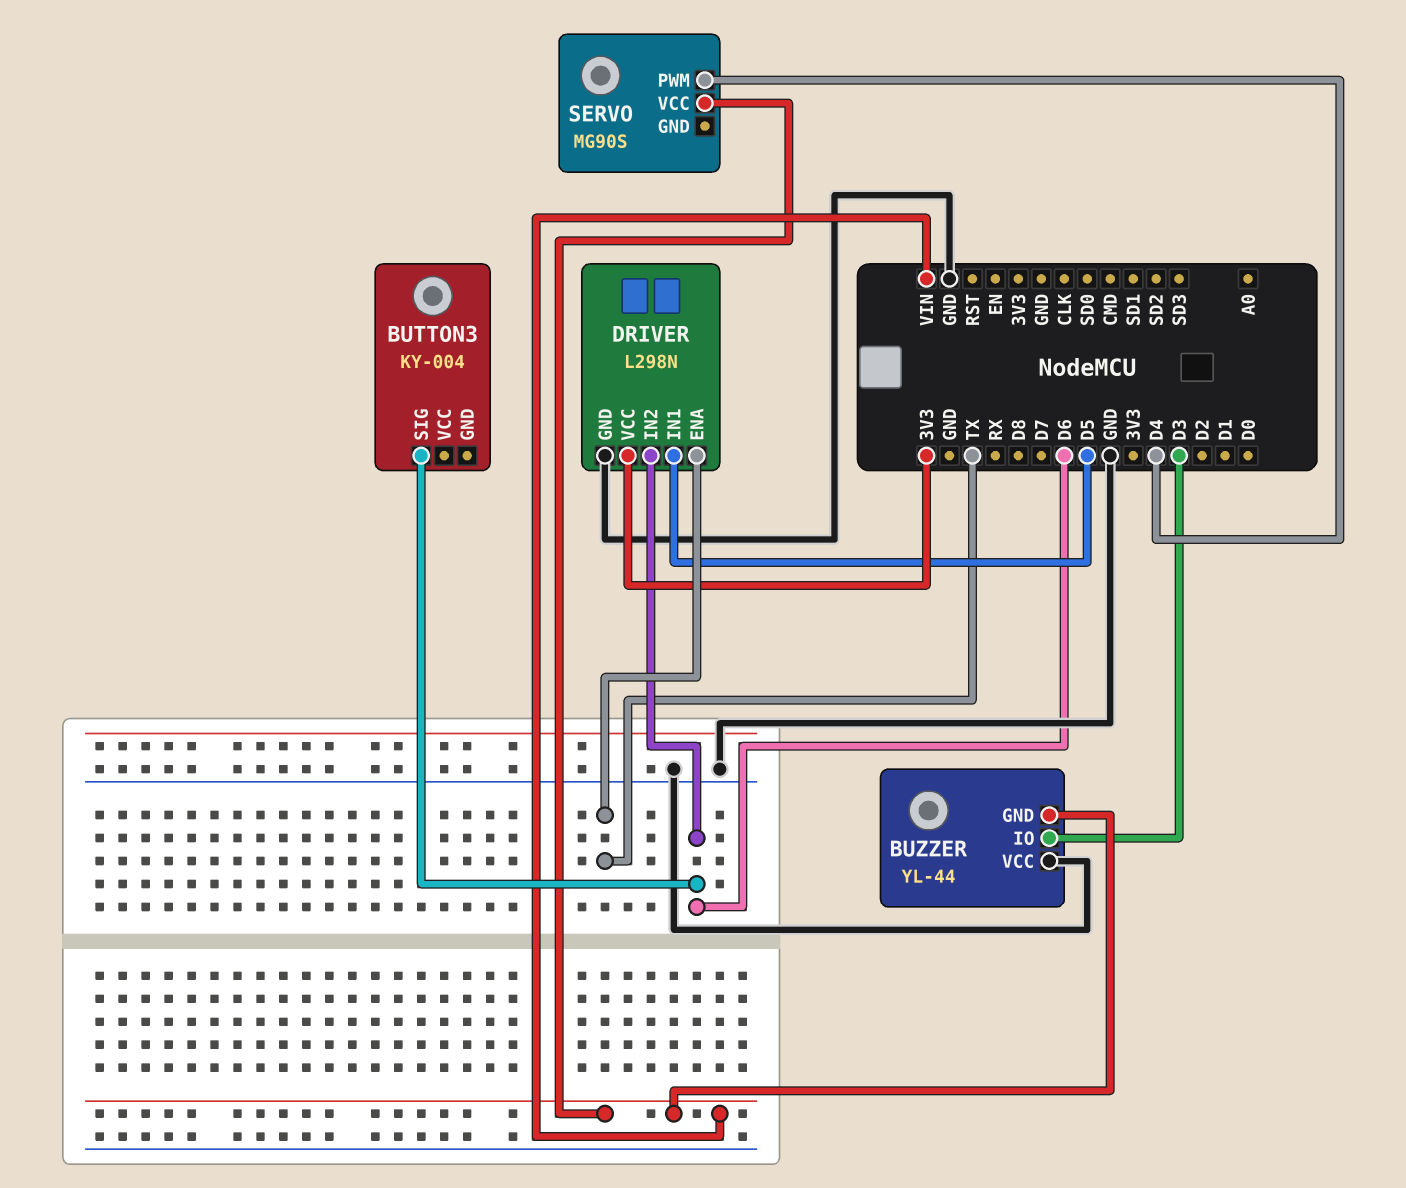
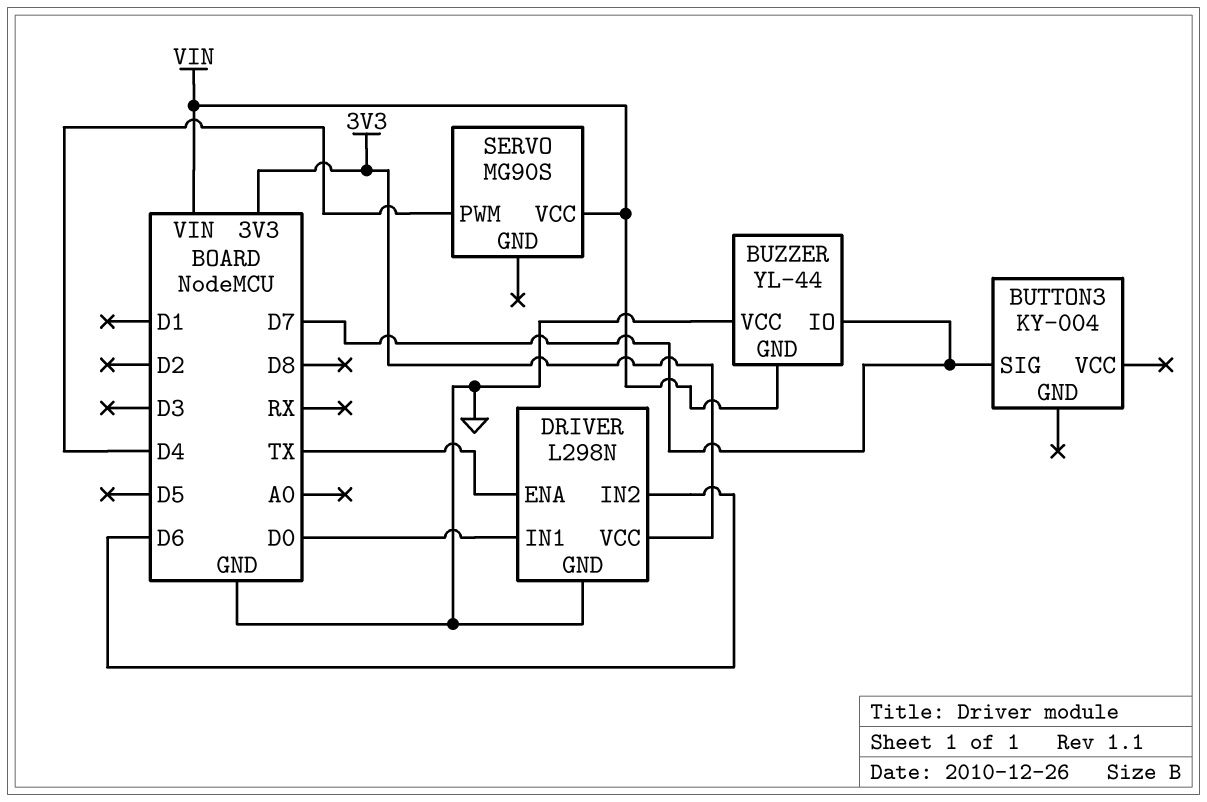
BUTTON3 pin SIG: D6 -> D7
BUZZER pin IO: D3 -> D7
DRIVER pin IN1: D5 -> D0

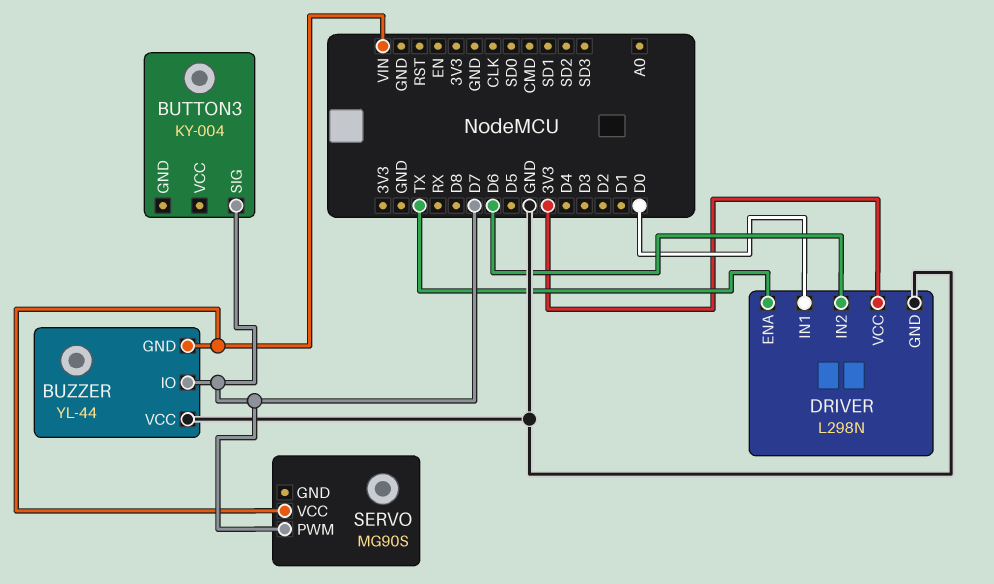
SERVO pin PWM: D4 -> D7

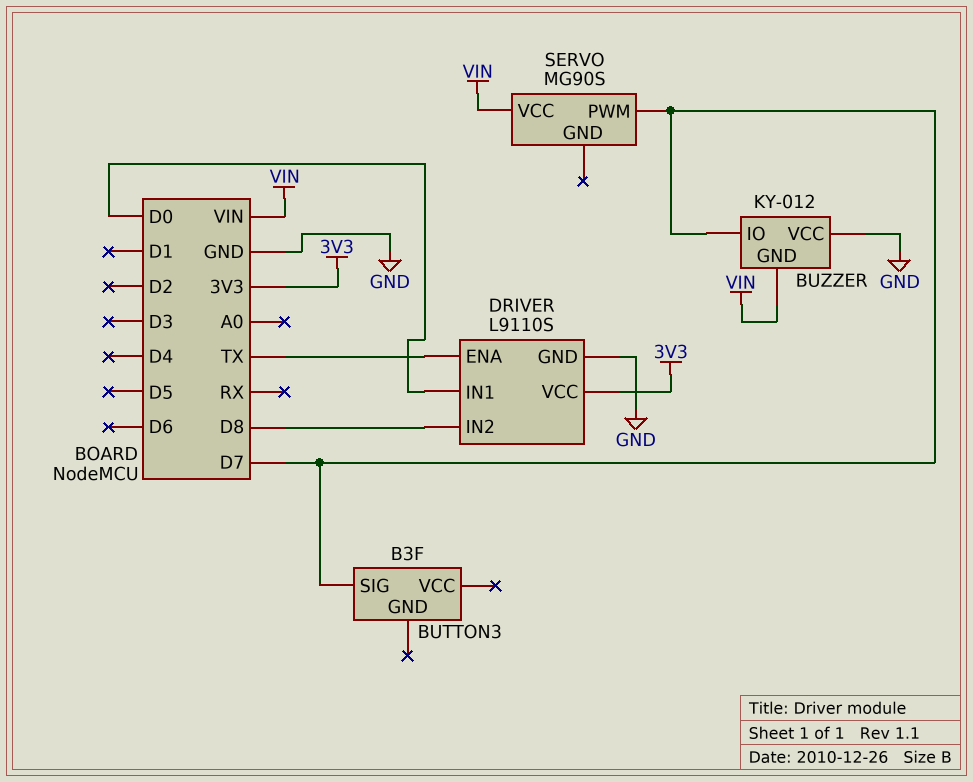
BUTTON3: KY-004 -> B3F
BUZZER: YL-44 -> KY-012
DRIVER: L298N -> L9110S
DRIVER pin IN2: D6 -> D8

